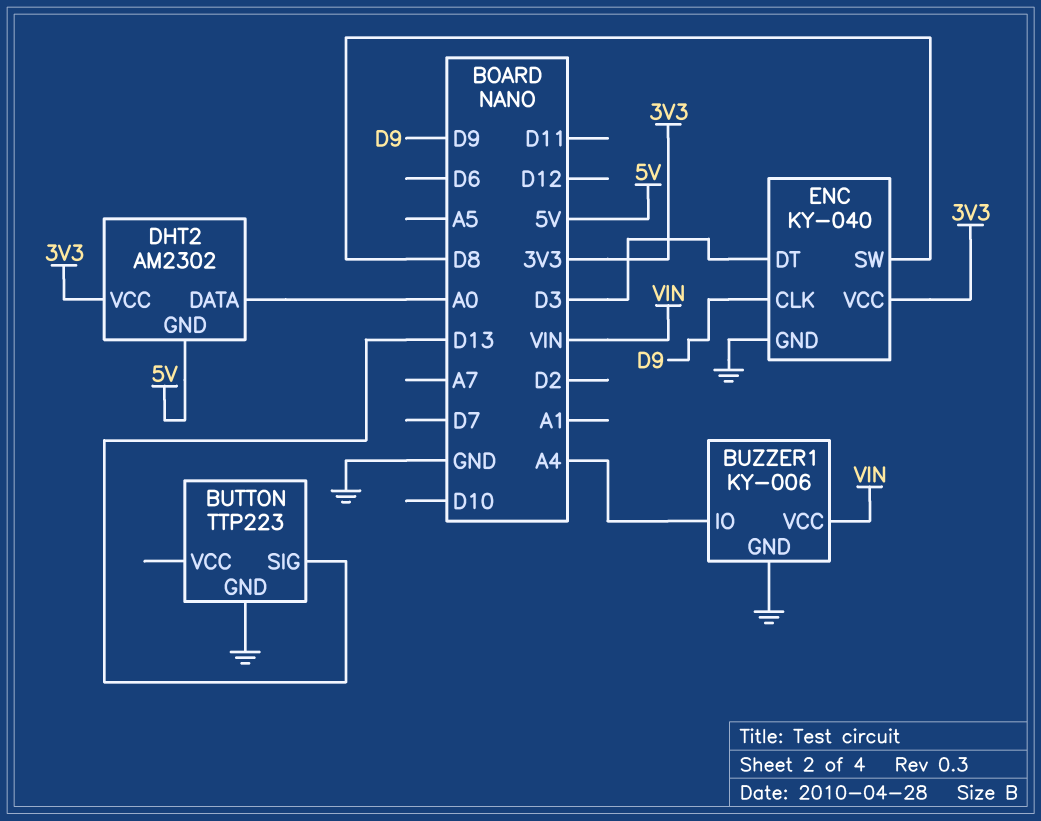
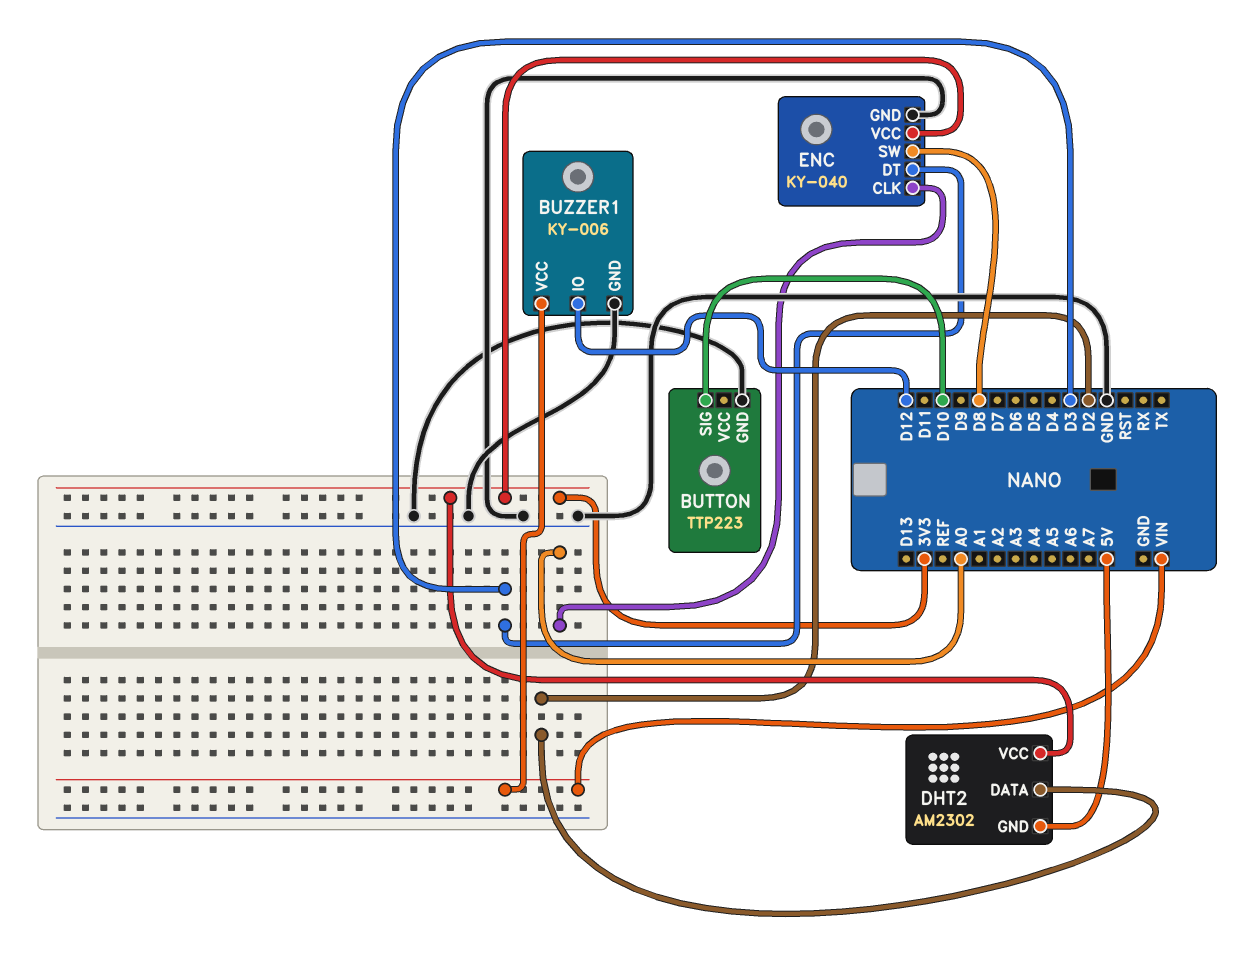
BUTTON pin SIG: D13 -> D10
BUZZER1 pin IO: A4 -> D12
DHT2 pin DATA: A0 -> D2
ENC pin CLK: D9 -> A0

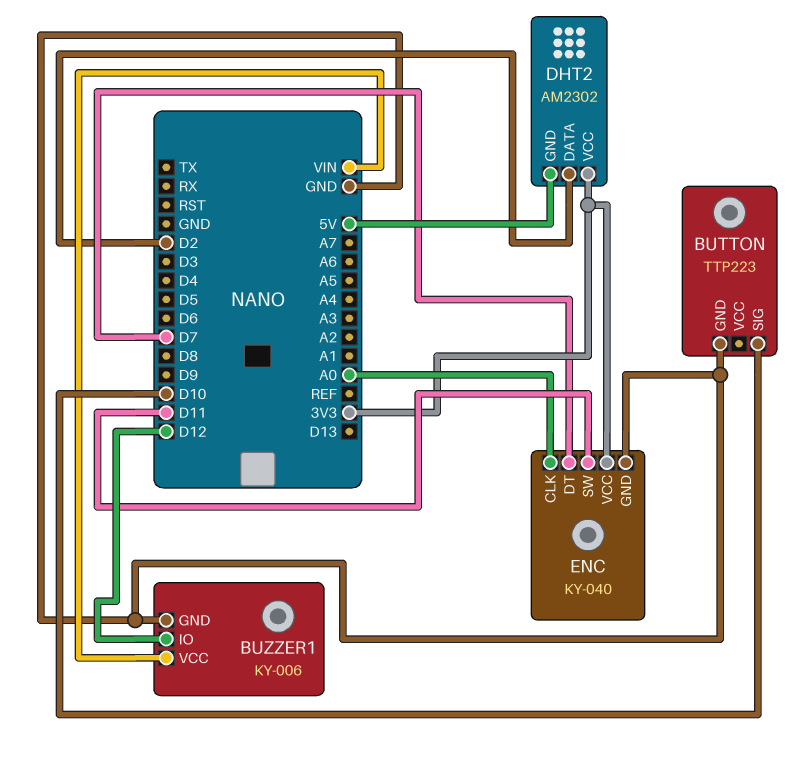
ENC pin DT: D3 -> D7
ENC pin SW: D8 -> D11

